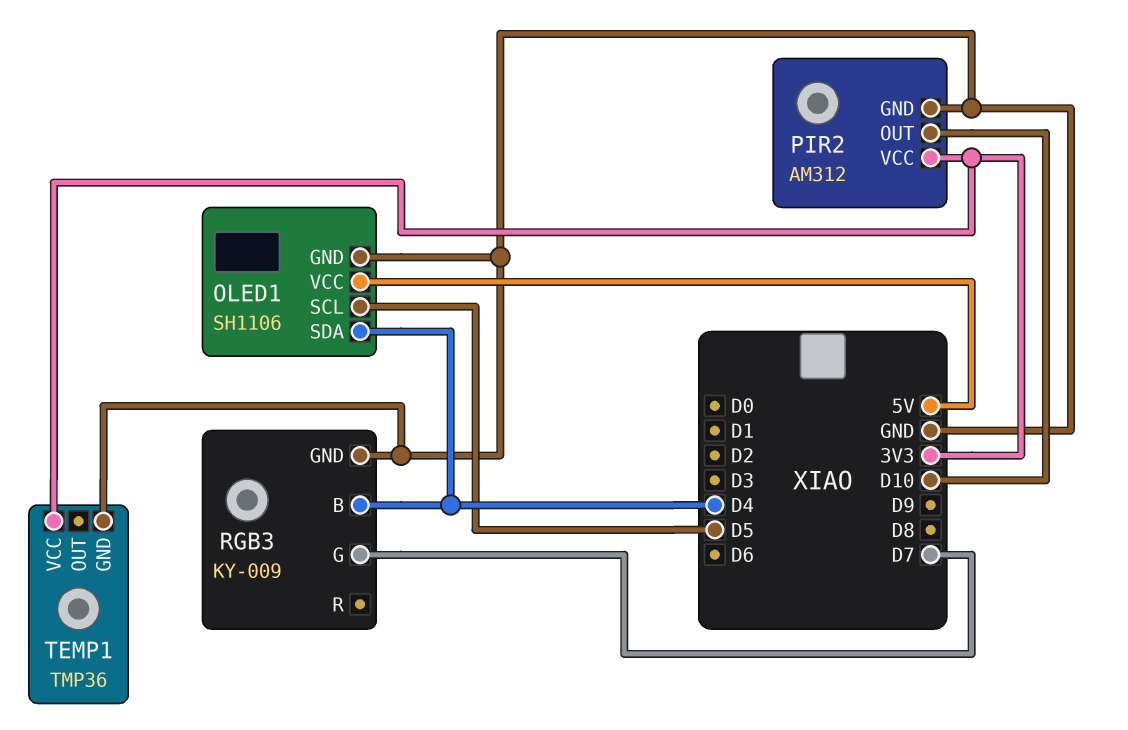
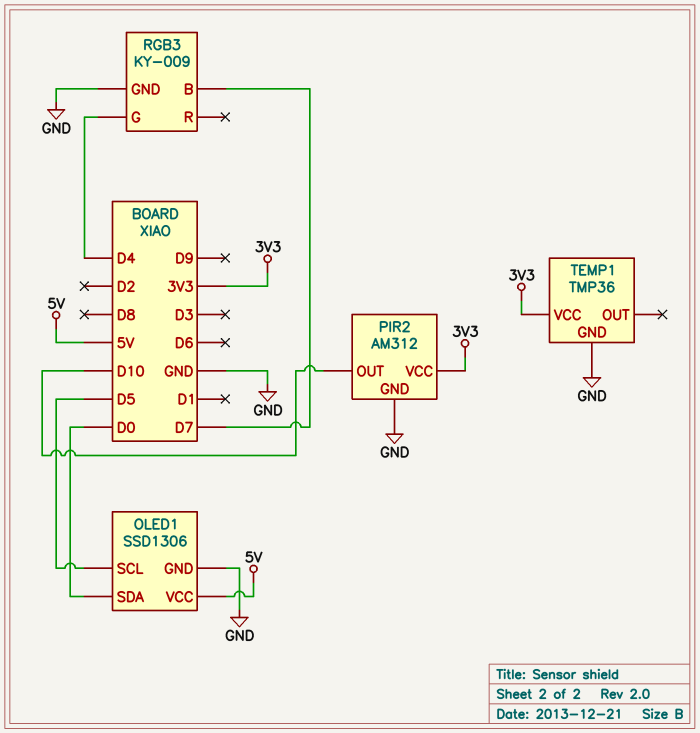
OLED1: SH1106 -> SSD1306
OLED1 pin SDA: D4 -> D0
RGB3 pin B: D4 -> D7
RGB3 pin G: D7 -> D4

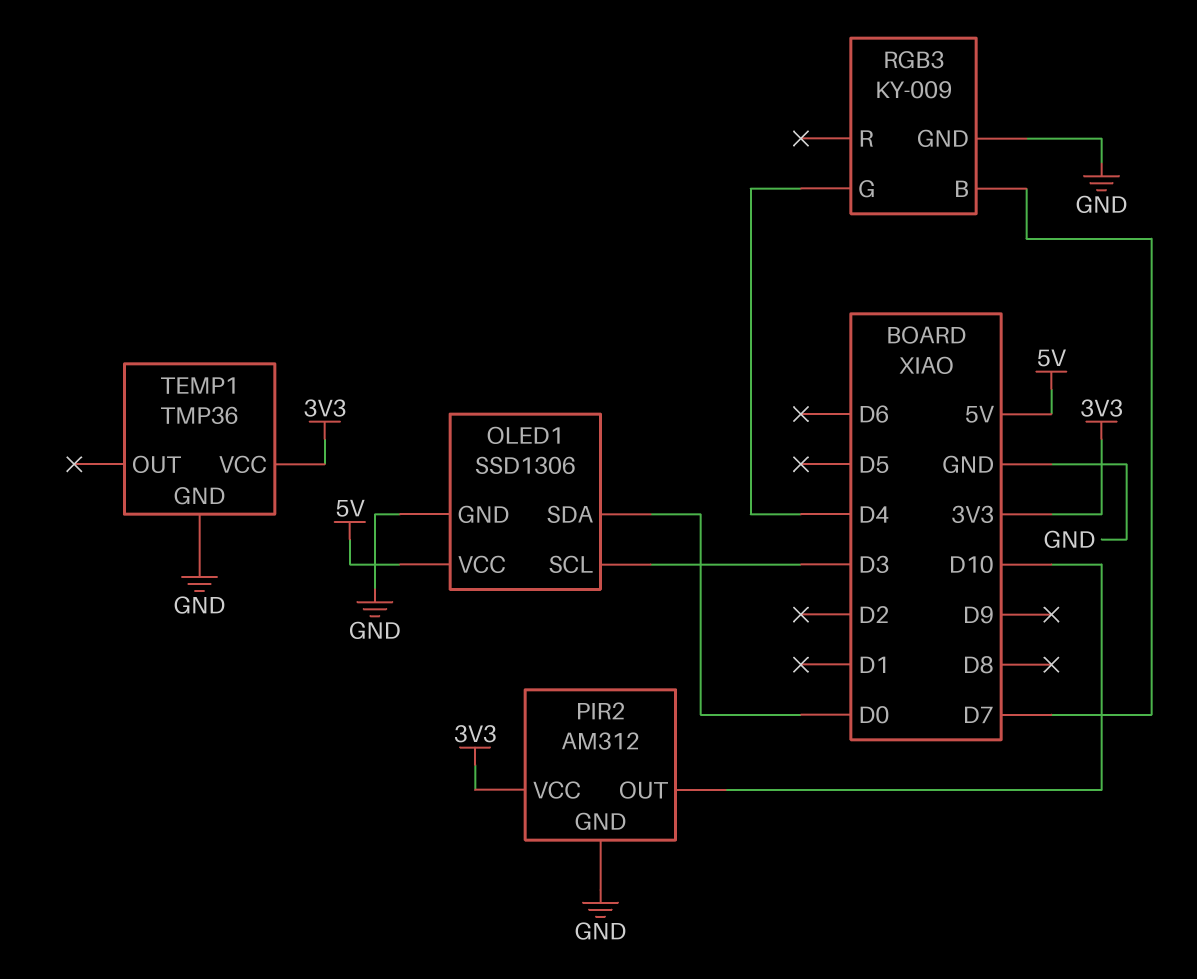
OLED1 pin SCL: D5 -> D3

